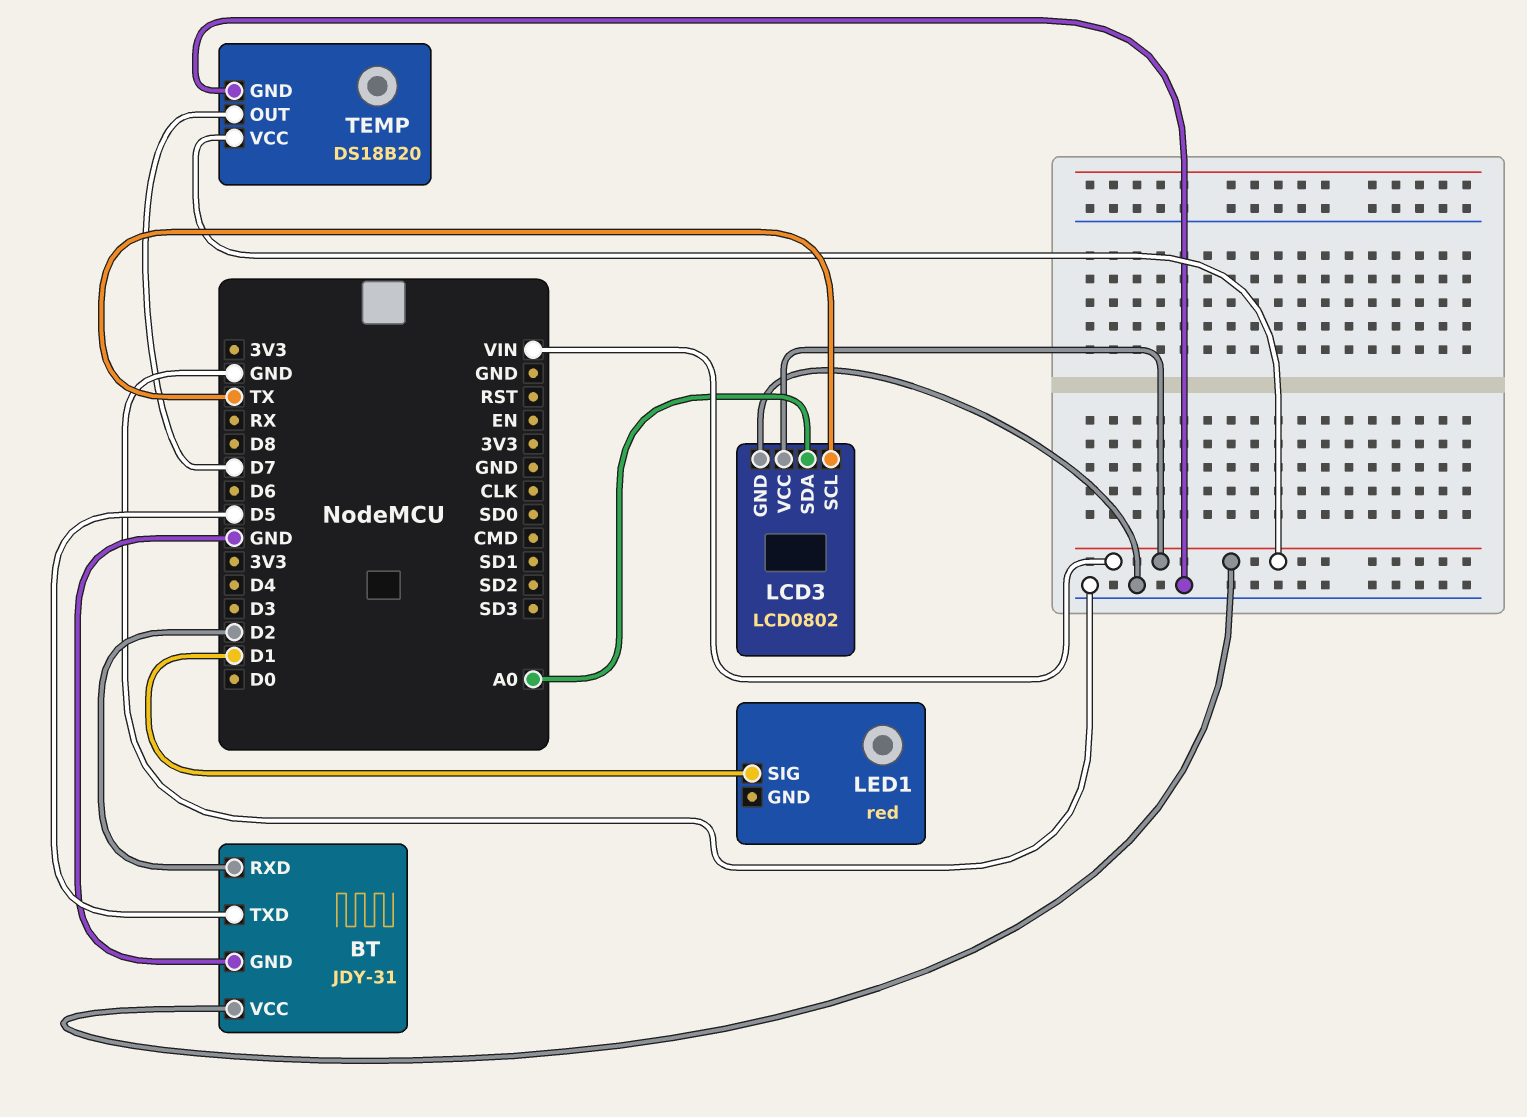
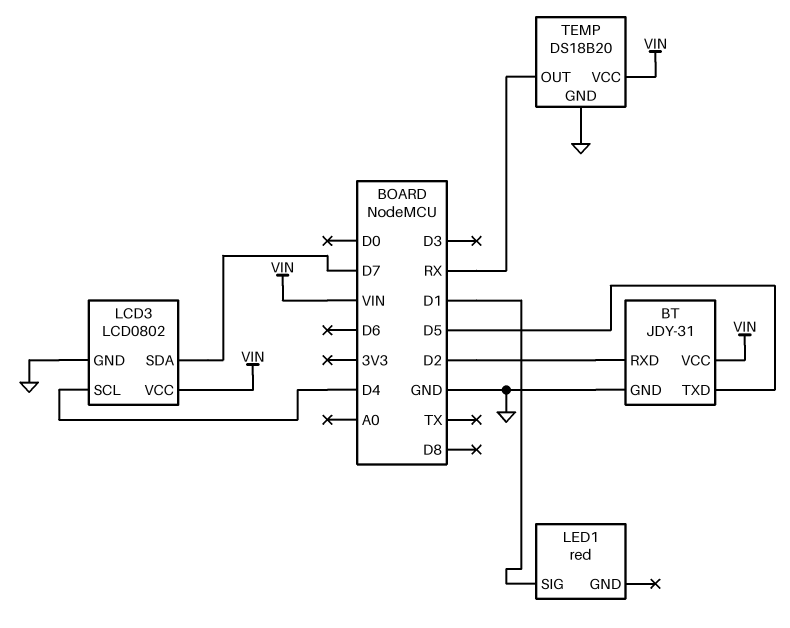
LCD3 pin SCL: TX -> D4
LCD3 pin SDA: A0 -> D7
TEMP pin OUT: D7 -> RX

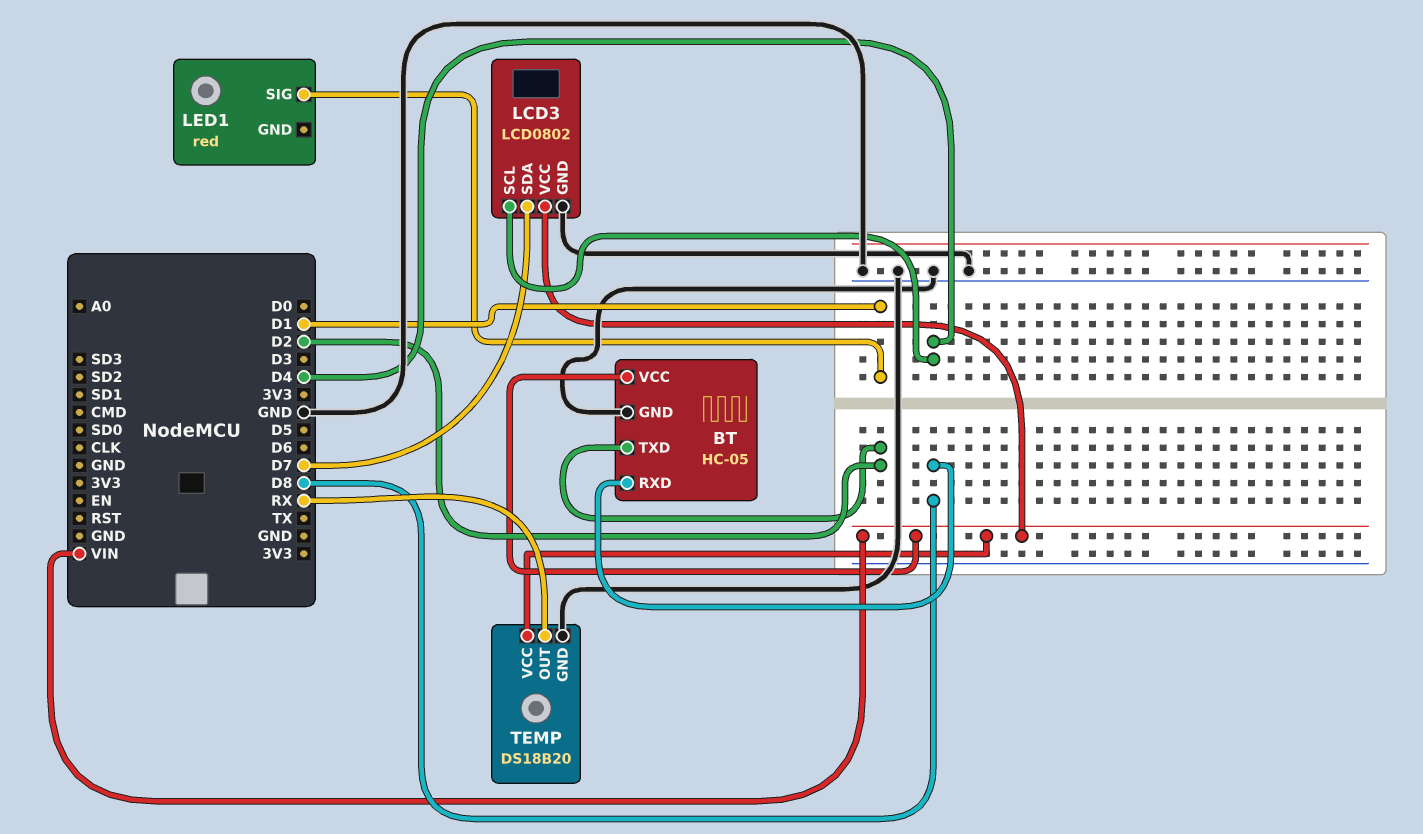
BT: JDY-31 -> HC-05
BT pin RXD: D2 -> D8
BT pin TXD: D5 -> D2

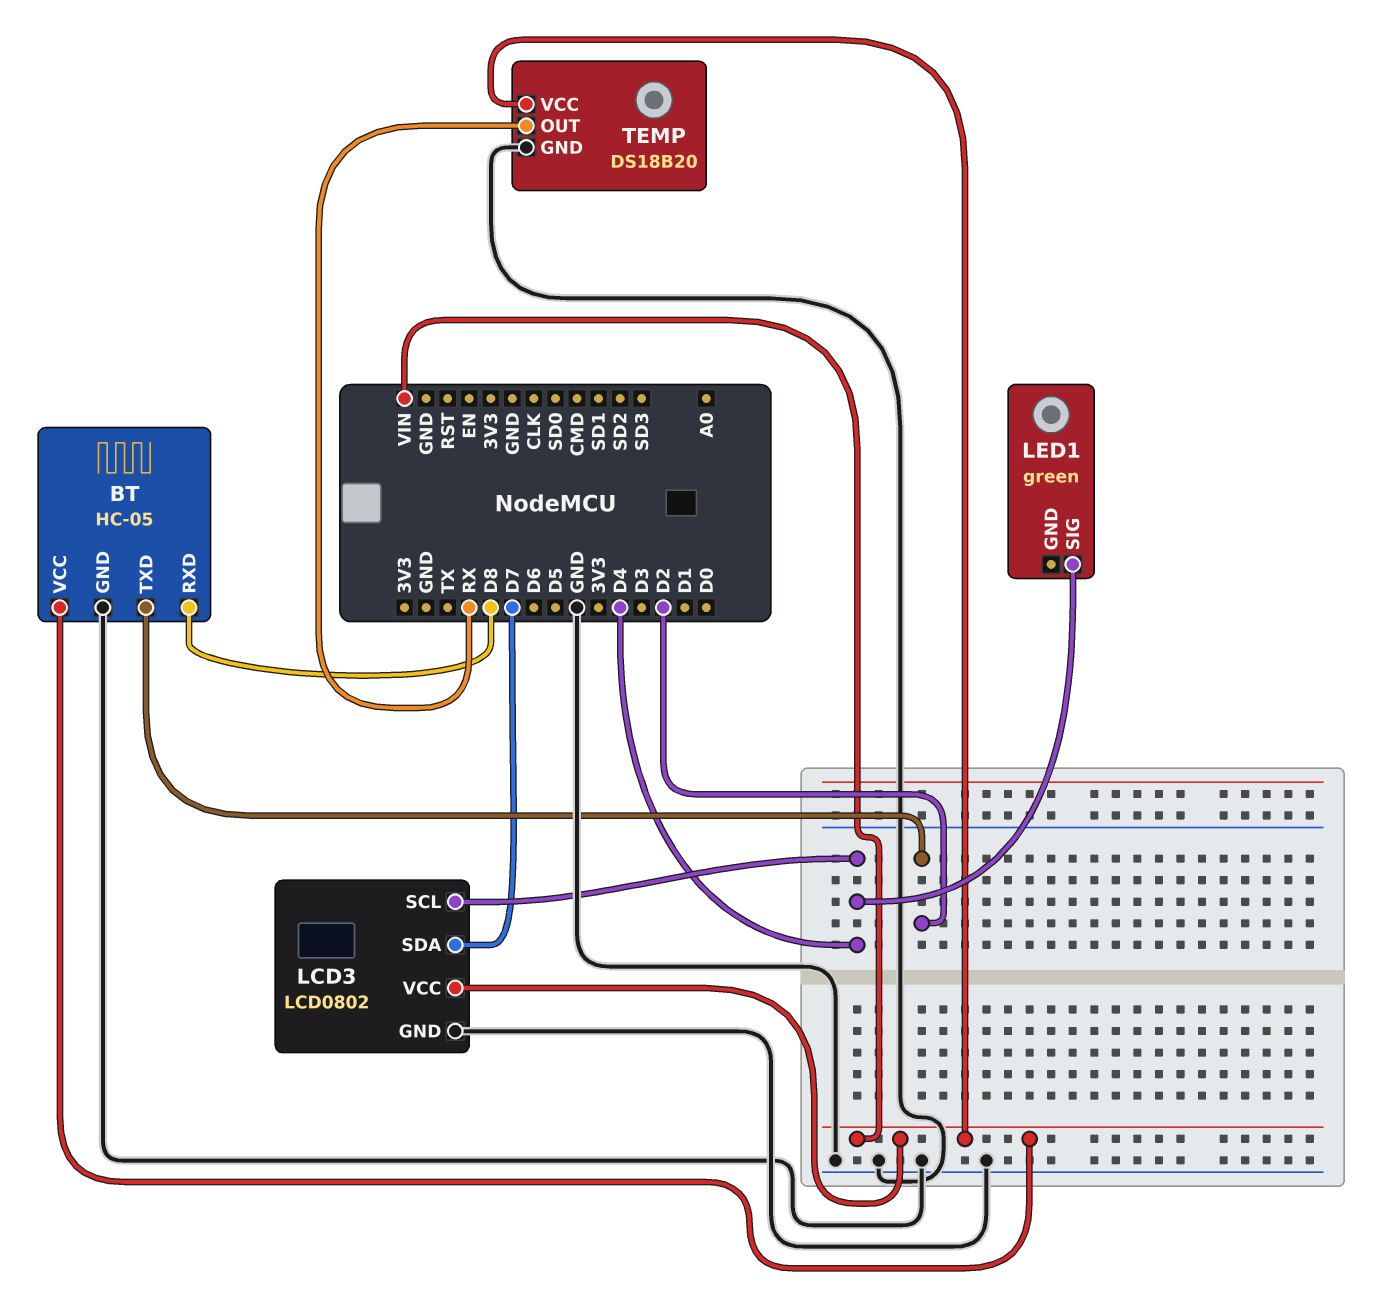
LED1: red -> green
LED1 pin SIG: D1 -> D4

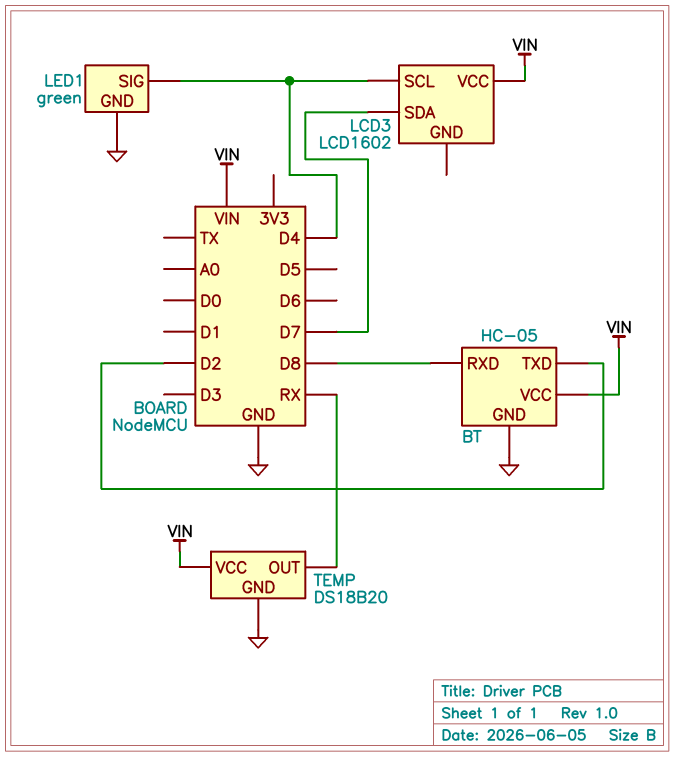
LCD3: LCD0802 -> LCD1602
LCD3 pin GND: GND -> none
LED1 pin GND: none -> GND

